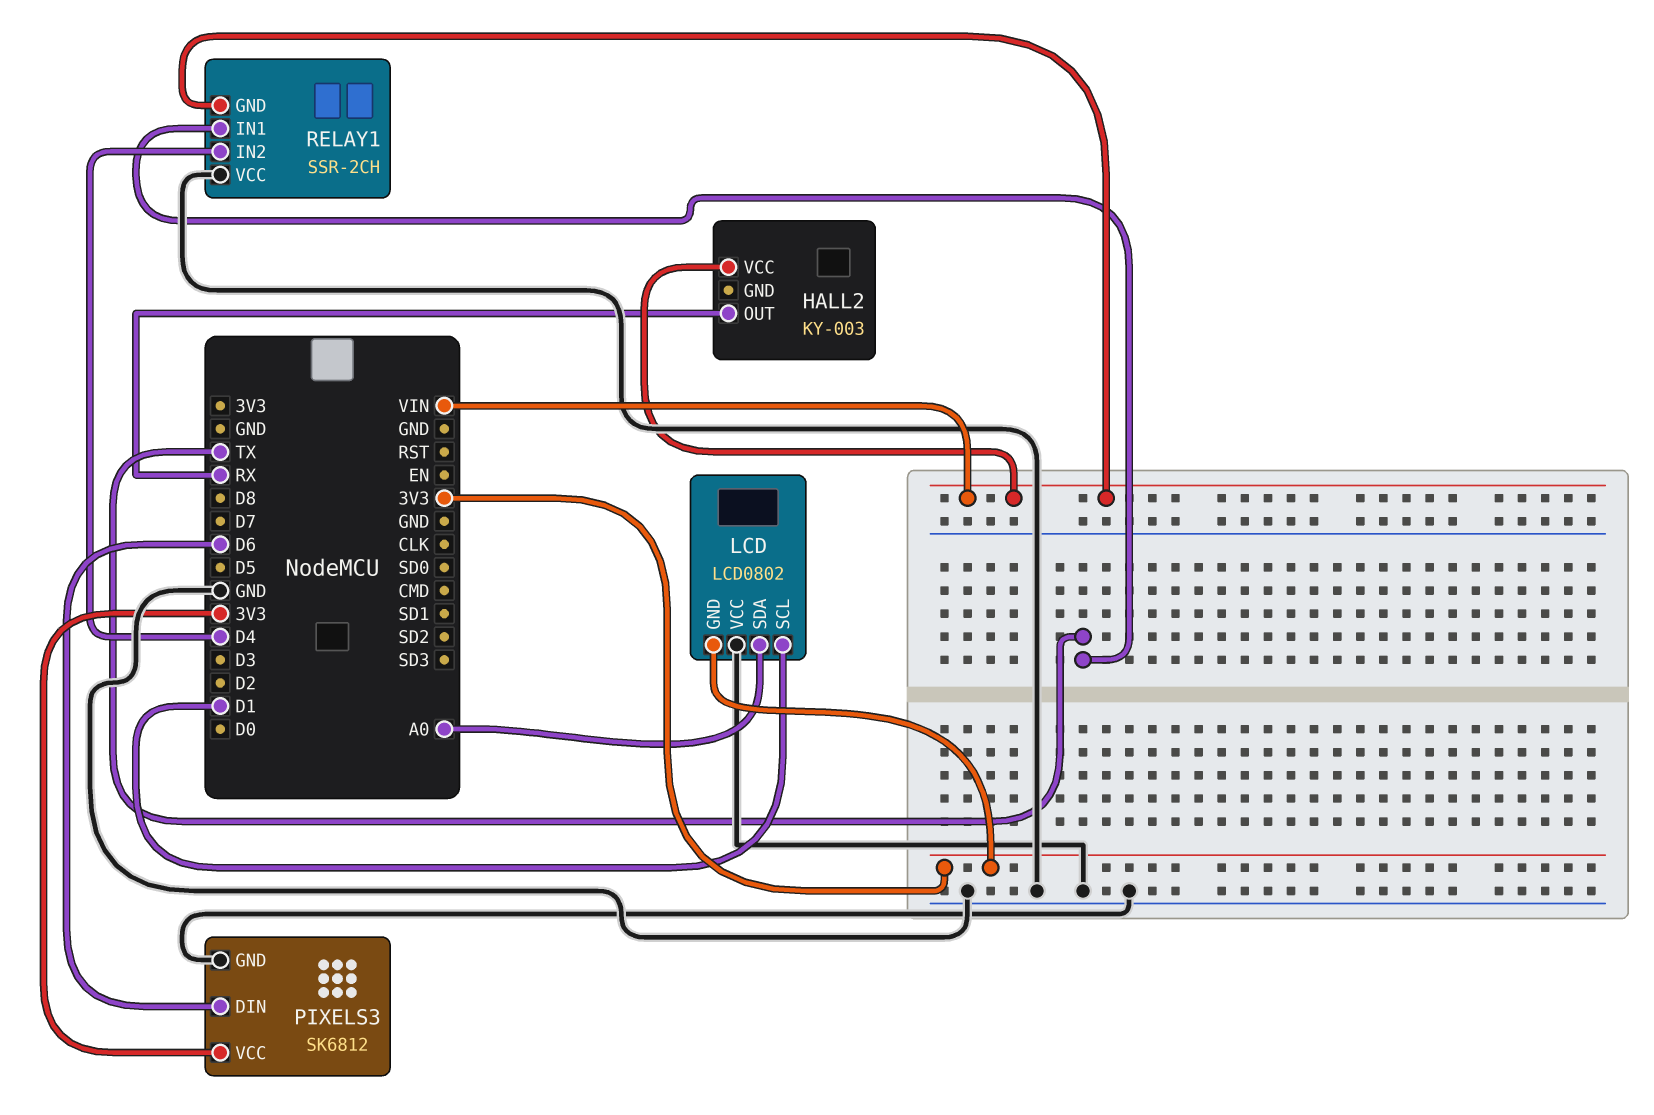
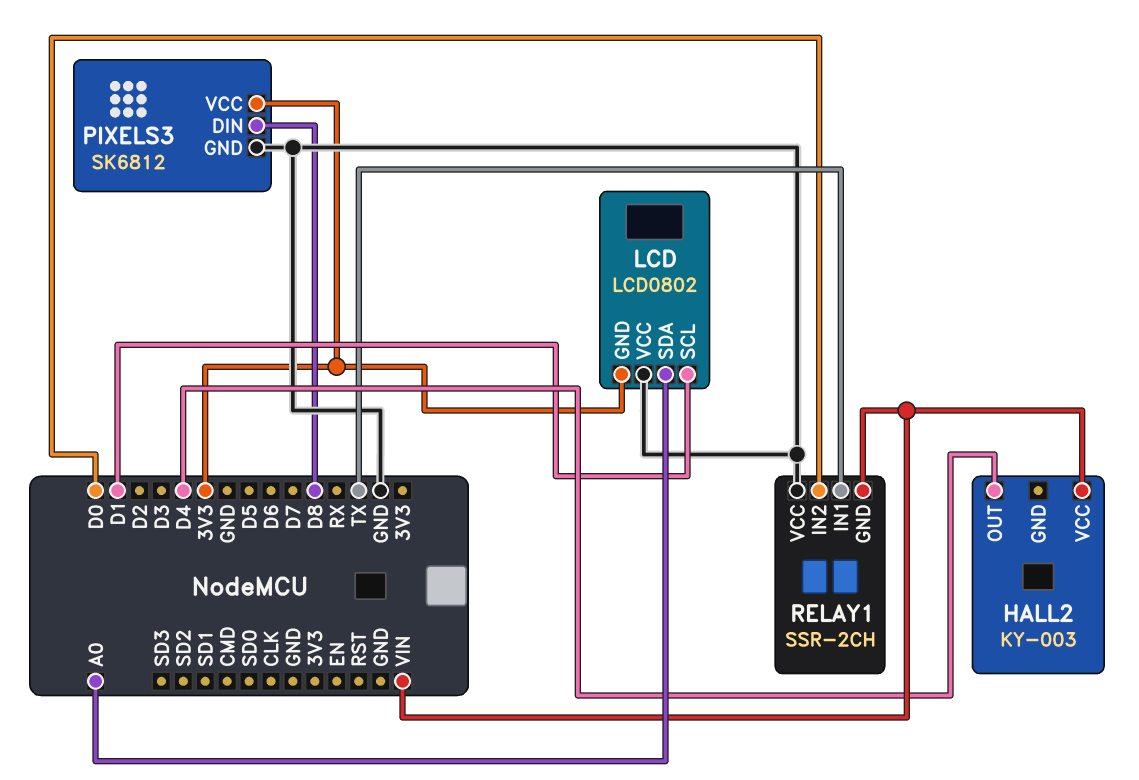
HALL2 pin OUT: RX -> D4
PIXELS3 pin DIN: D6 -> D8
RELAY1 pin IN2: D4 -> D0

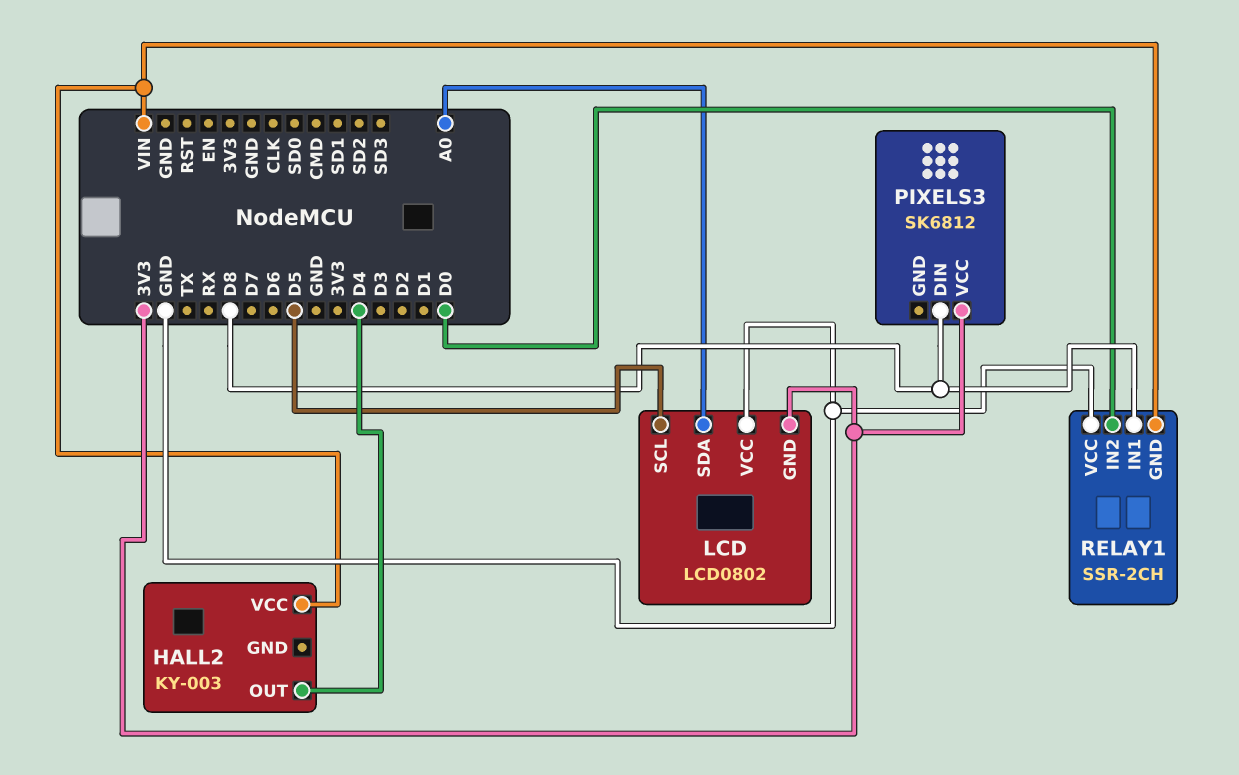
LCD pin SCL: D1 -> D5
PIXELS3 pin GND: GND -> none
RELAY1 pin IN1: TX -> D8

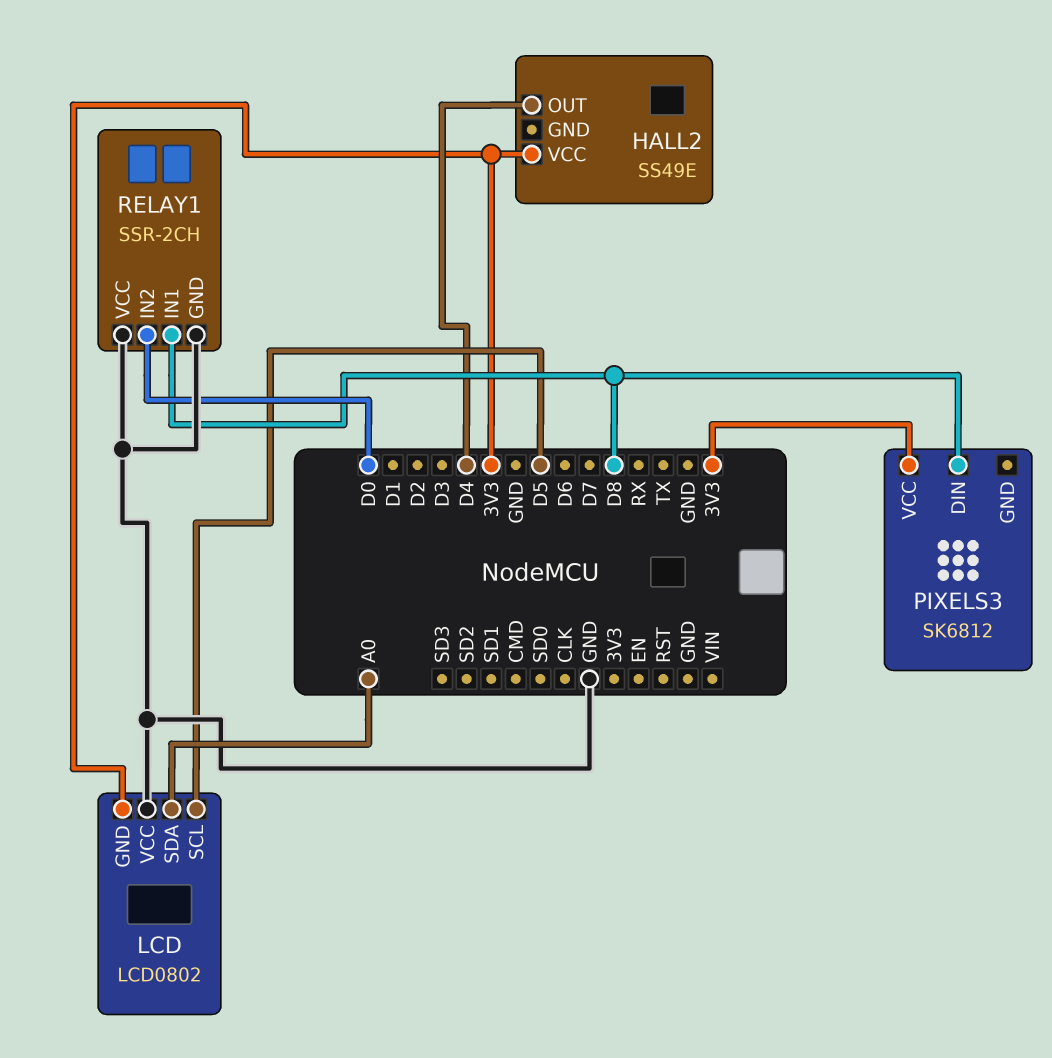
HALL2: KY-003 -> SS49E
HALL2 pin VCC: VIN -> 3V3
RELAY1 pin GND: VIN -> GND

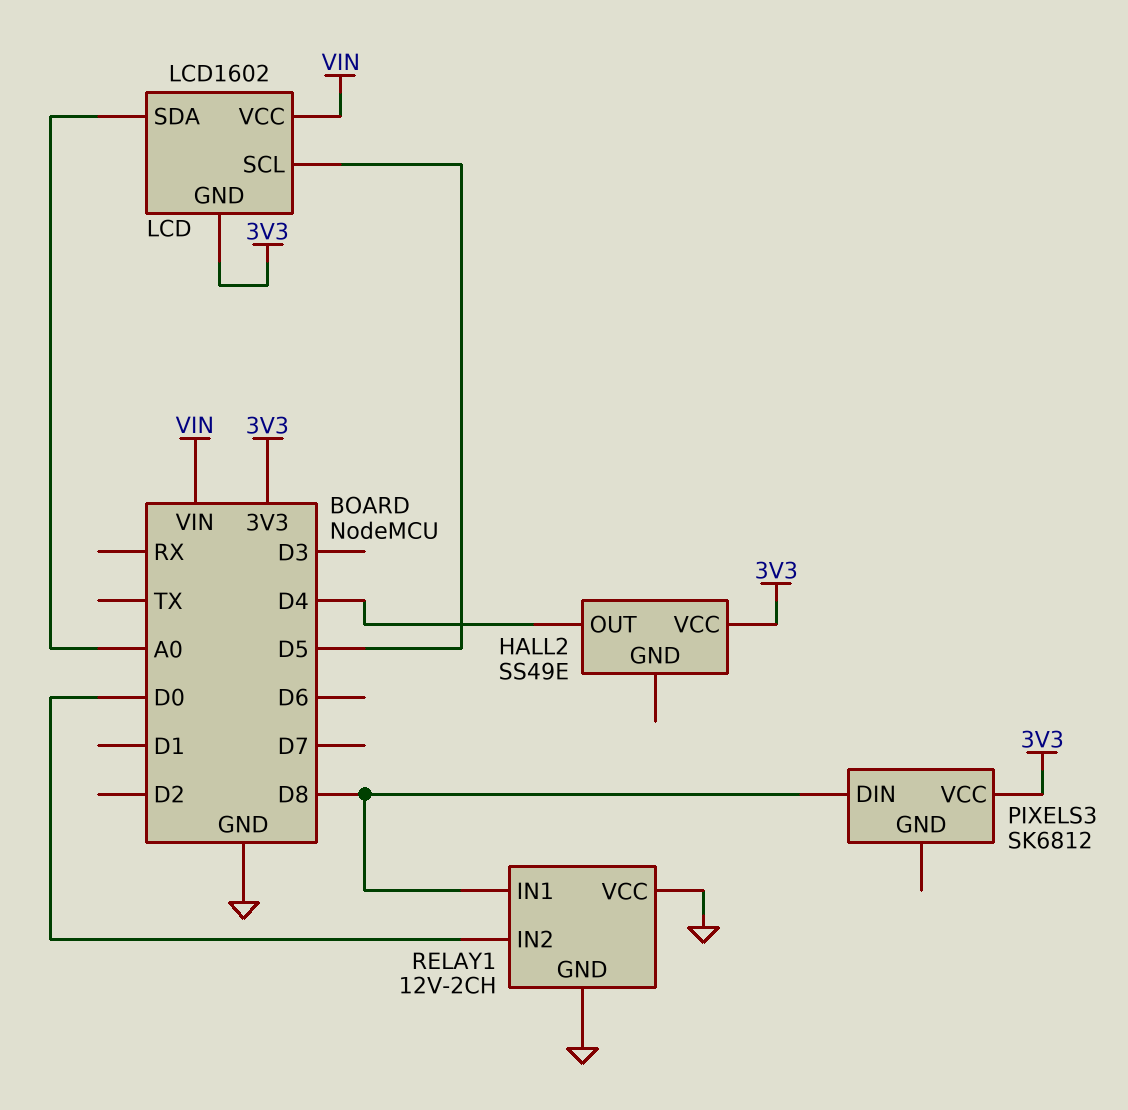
LCD: LCD0802 -> LCD1602
LCD pin VCC: GND -> VIN
RELAY1: SSR-2CH -> 12V-2CH

